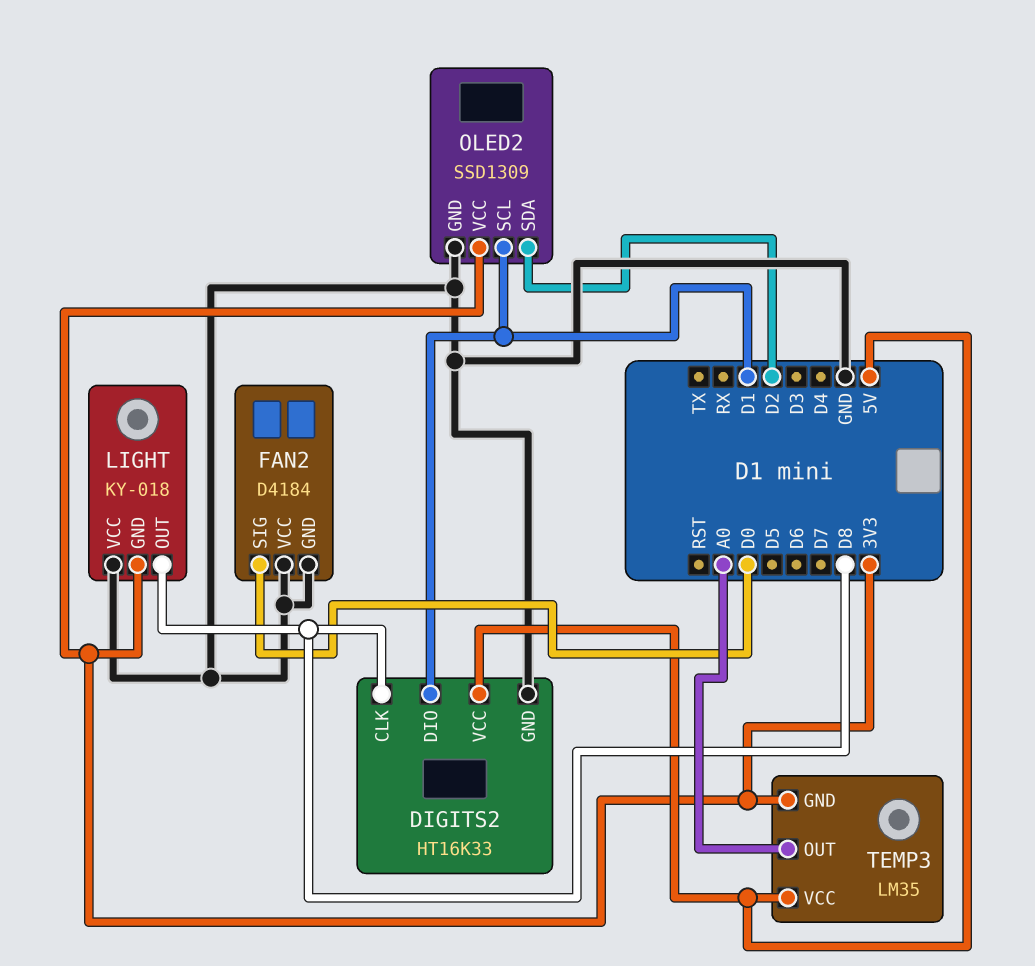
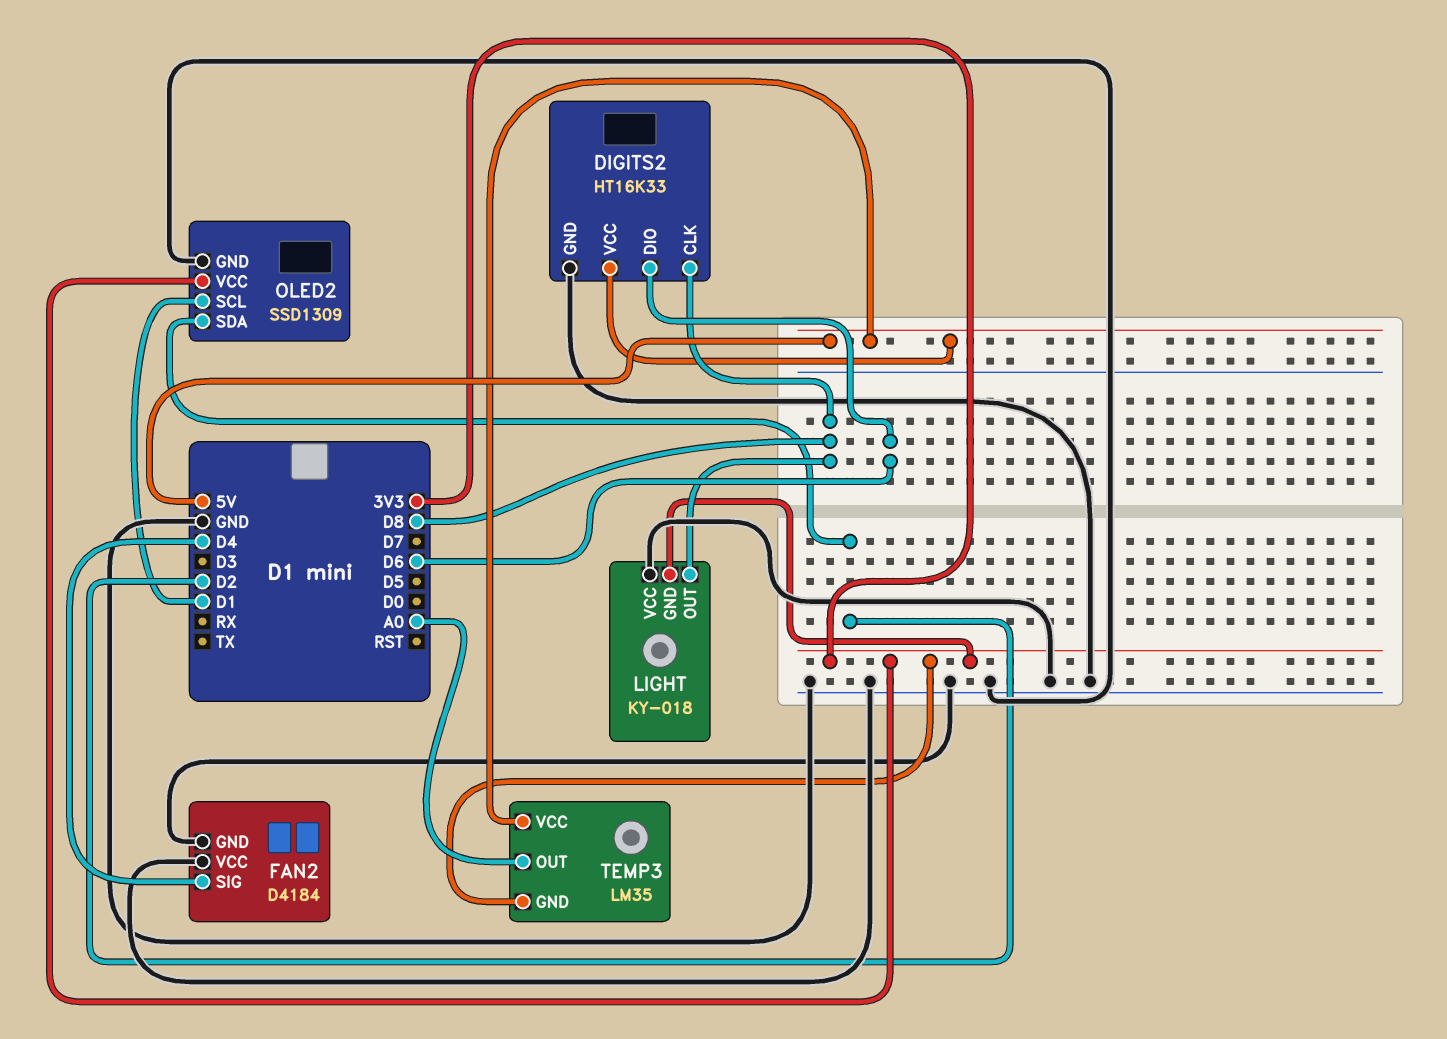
DIGITS2 pin DIO: D1 -> D6
FAN2 pin SIG: D0 -> D4

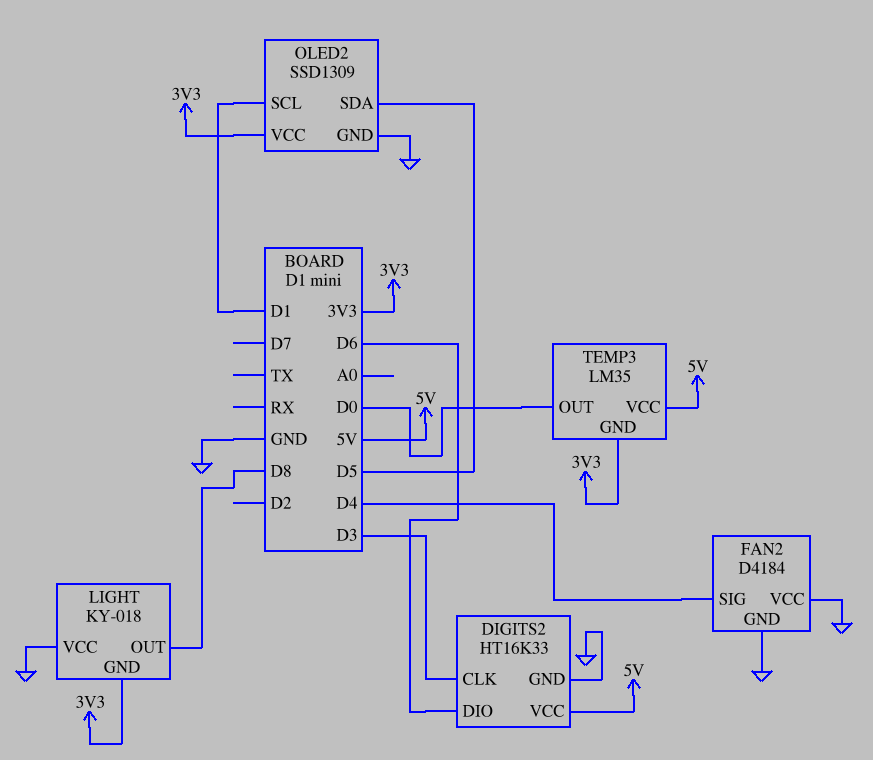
DIGITS2 pin CLK: D8 -> D3
OLED2 pin SDA: D2 -> D5
TEMP3 pin OUT: A0 -> D0

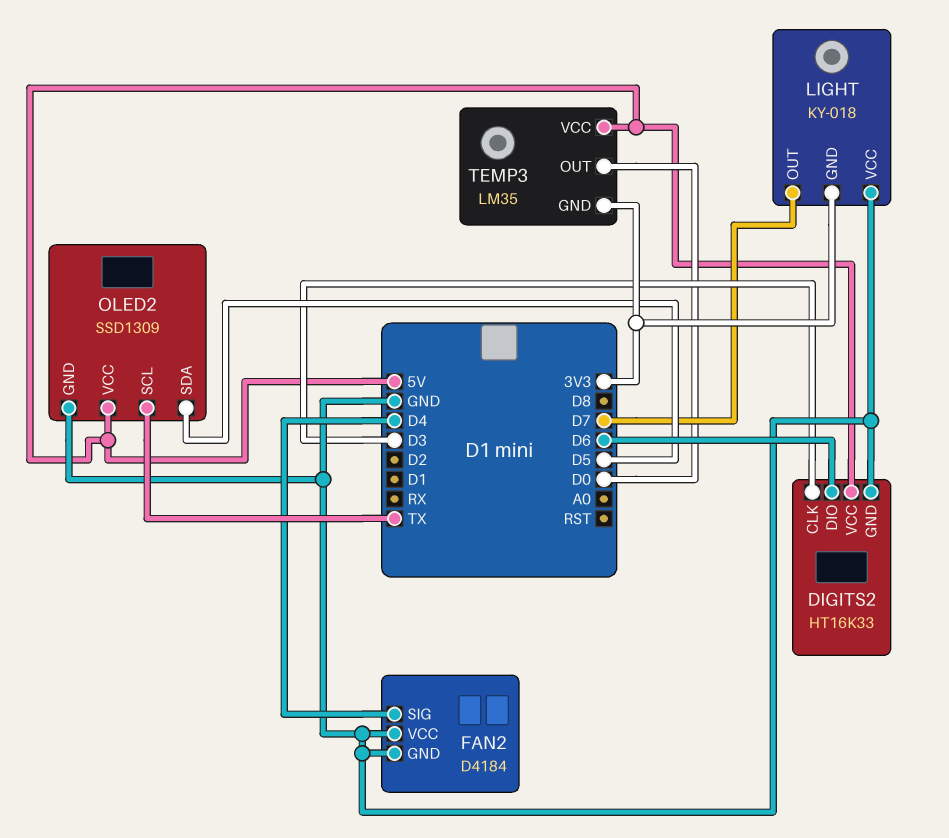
LIGHT pin OUT: D8 -> D7
OLED2 pin SCL: D1 -> TX
OLED2 pin VCC: 3V3 -> 5V

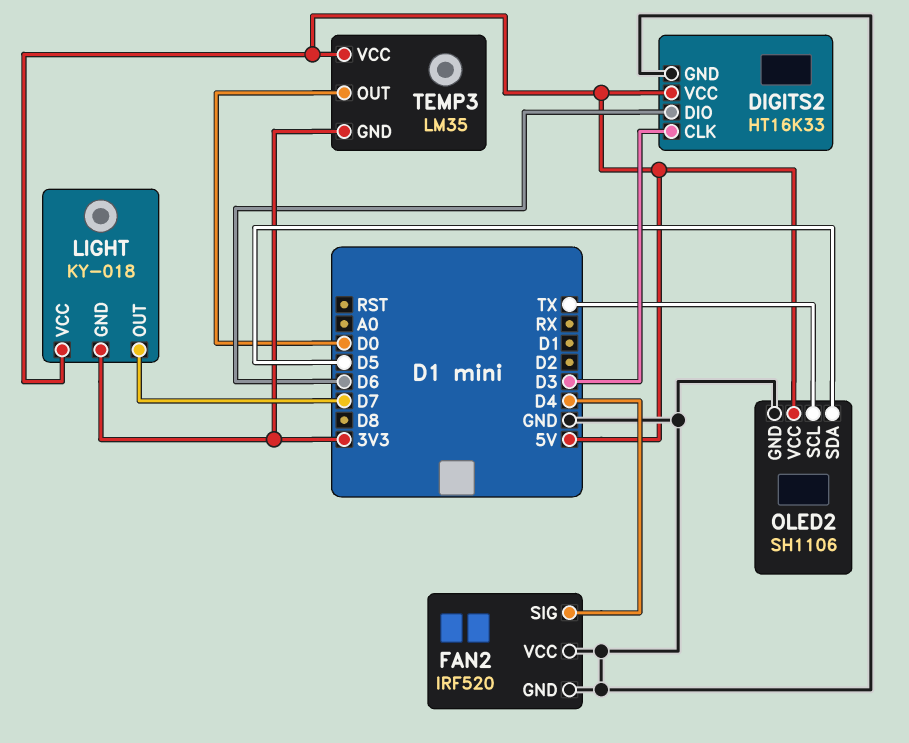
FAN2: D4184 -> IRF520
LIGHT pin VCC: GND -> 5V
OLED2: SSD1309 -> SH1106

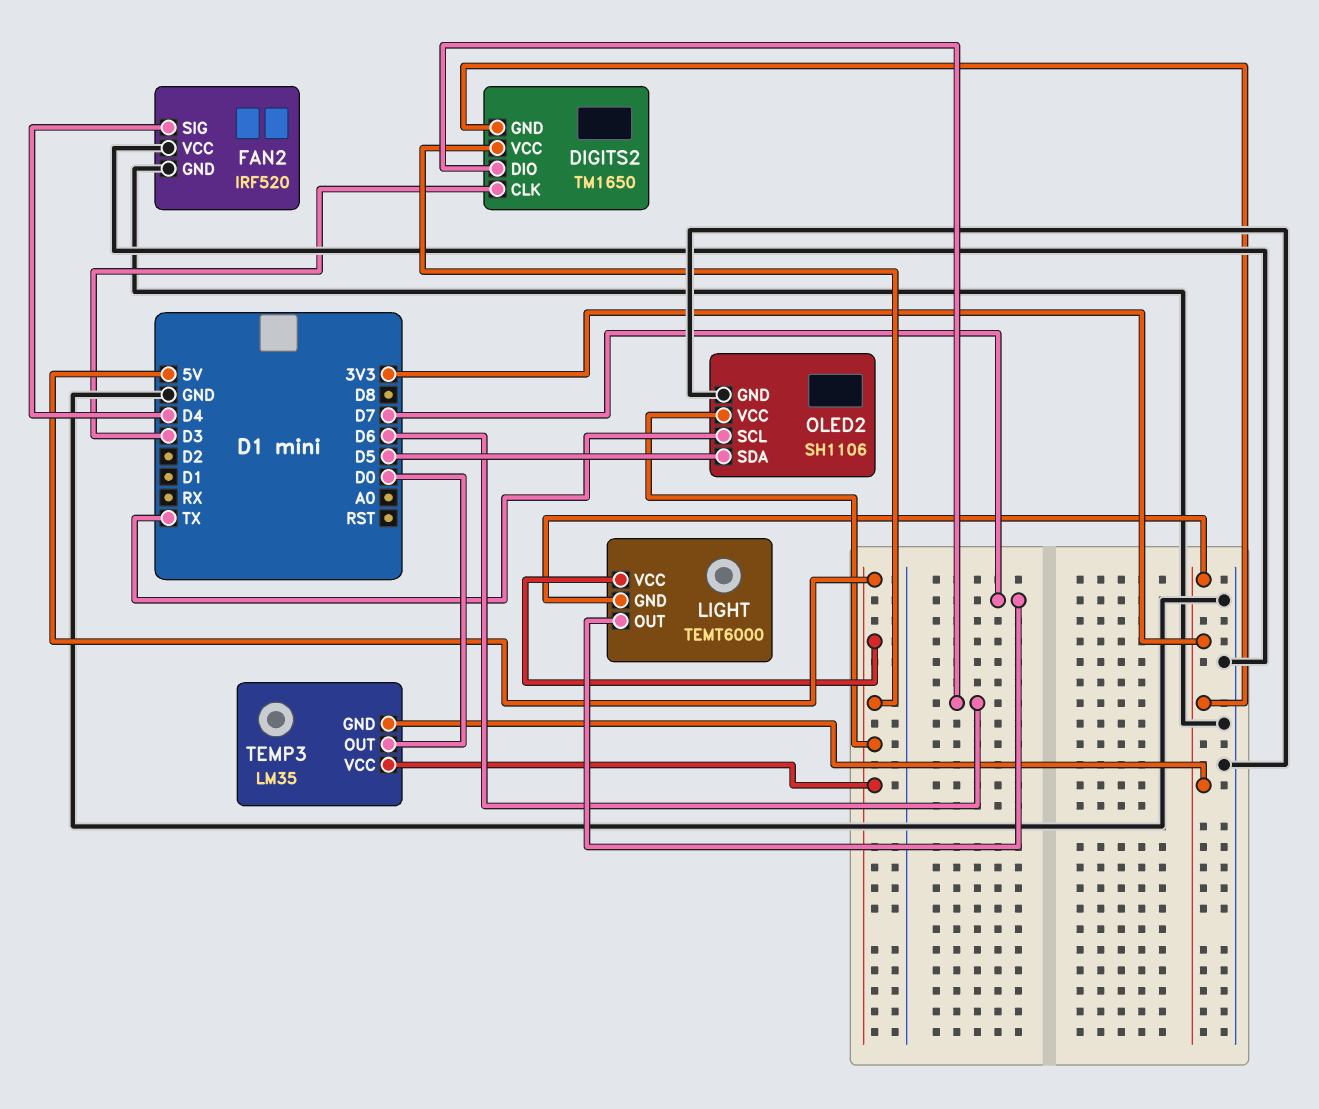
DIGITS2: HT16K33 -> TM1650
DIGITS2 pin GND: GND -> 3V3
LIGHT: KY-018 -> TEMT6000

